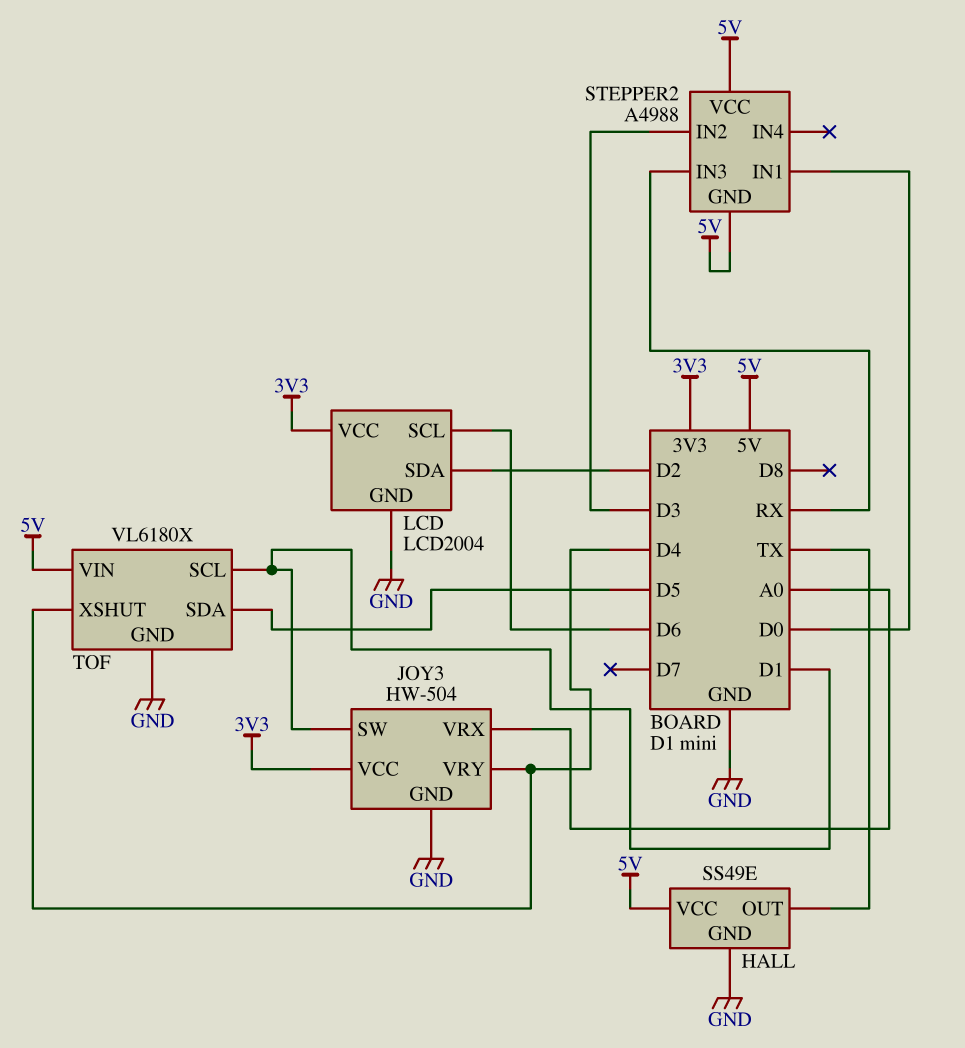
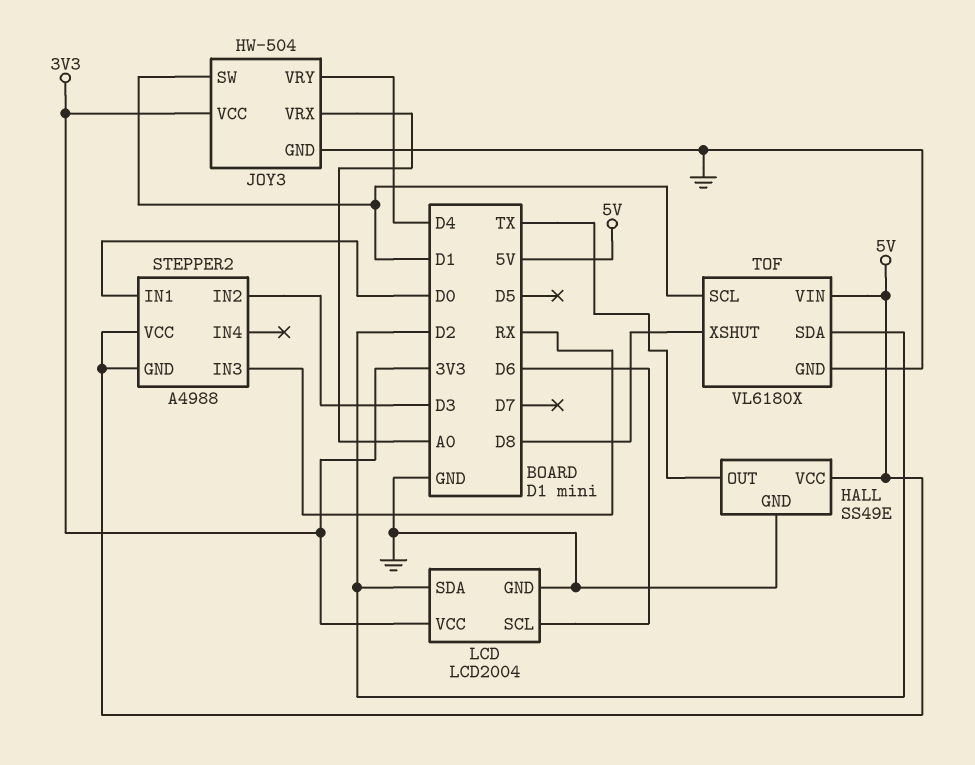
TOF pin SDA: D5 -> D2
TOF pin XSHUT: D4 -> D8

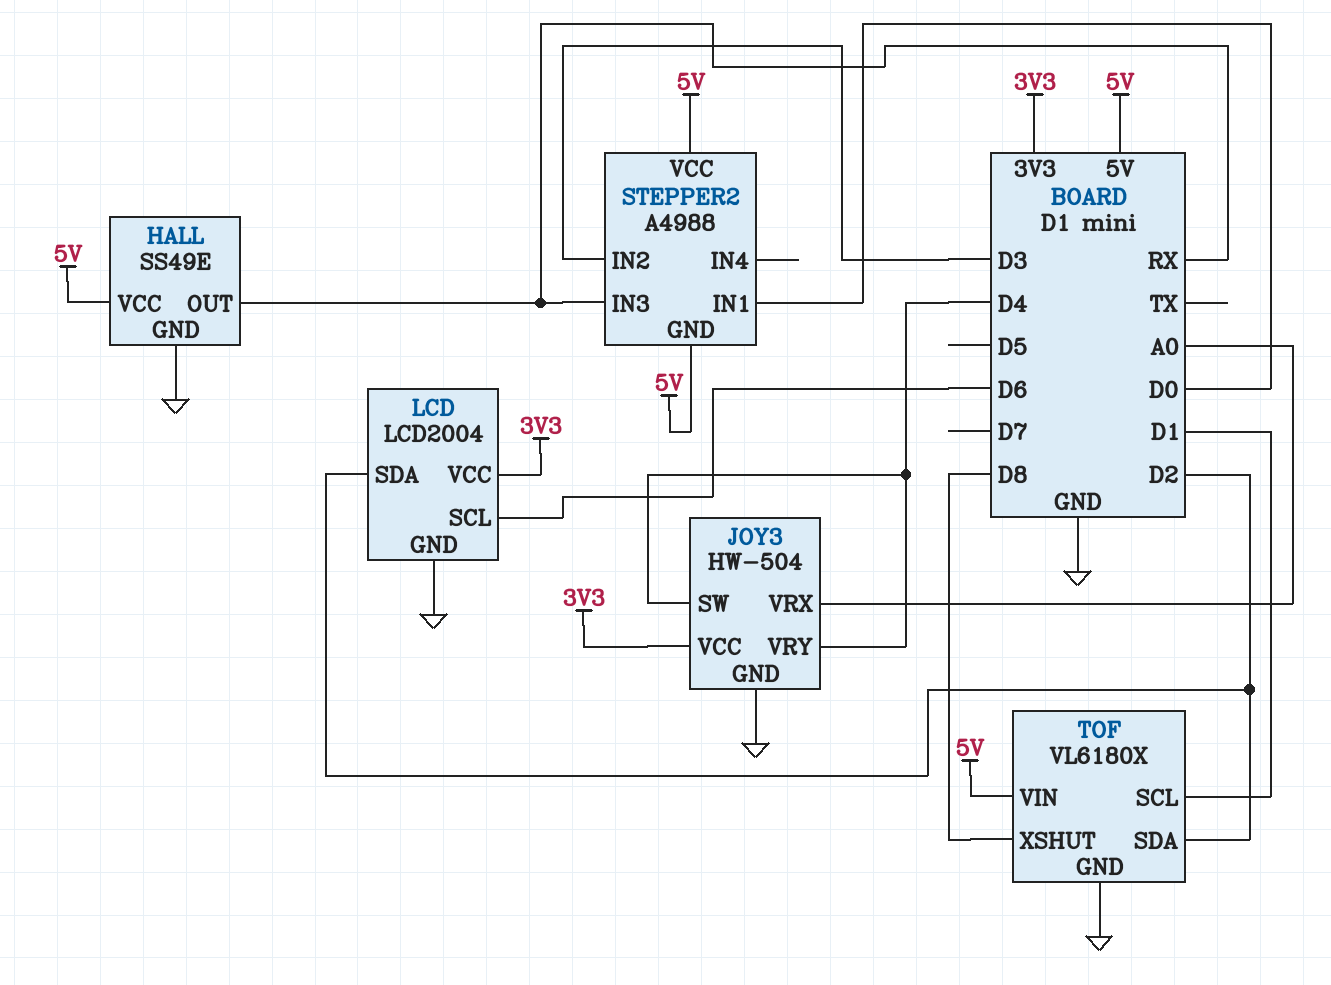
HALL pin OUT: TX -> RX
JOY3 pin SW: D1 -> D4

